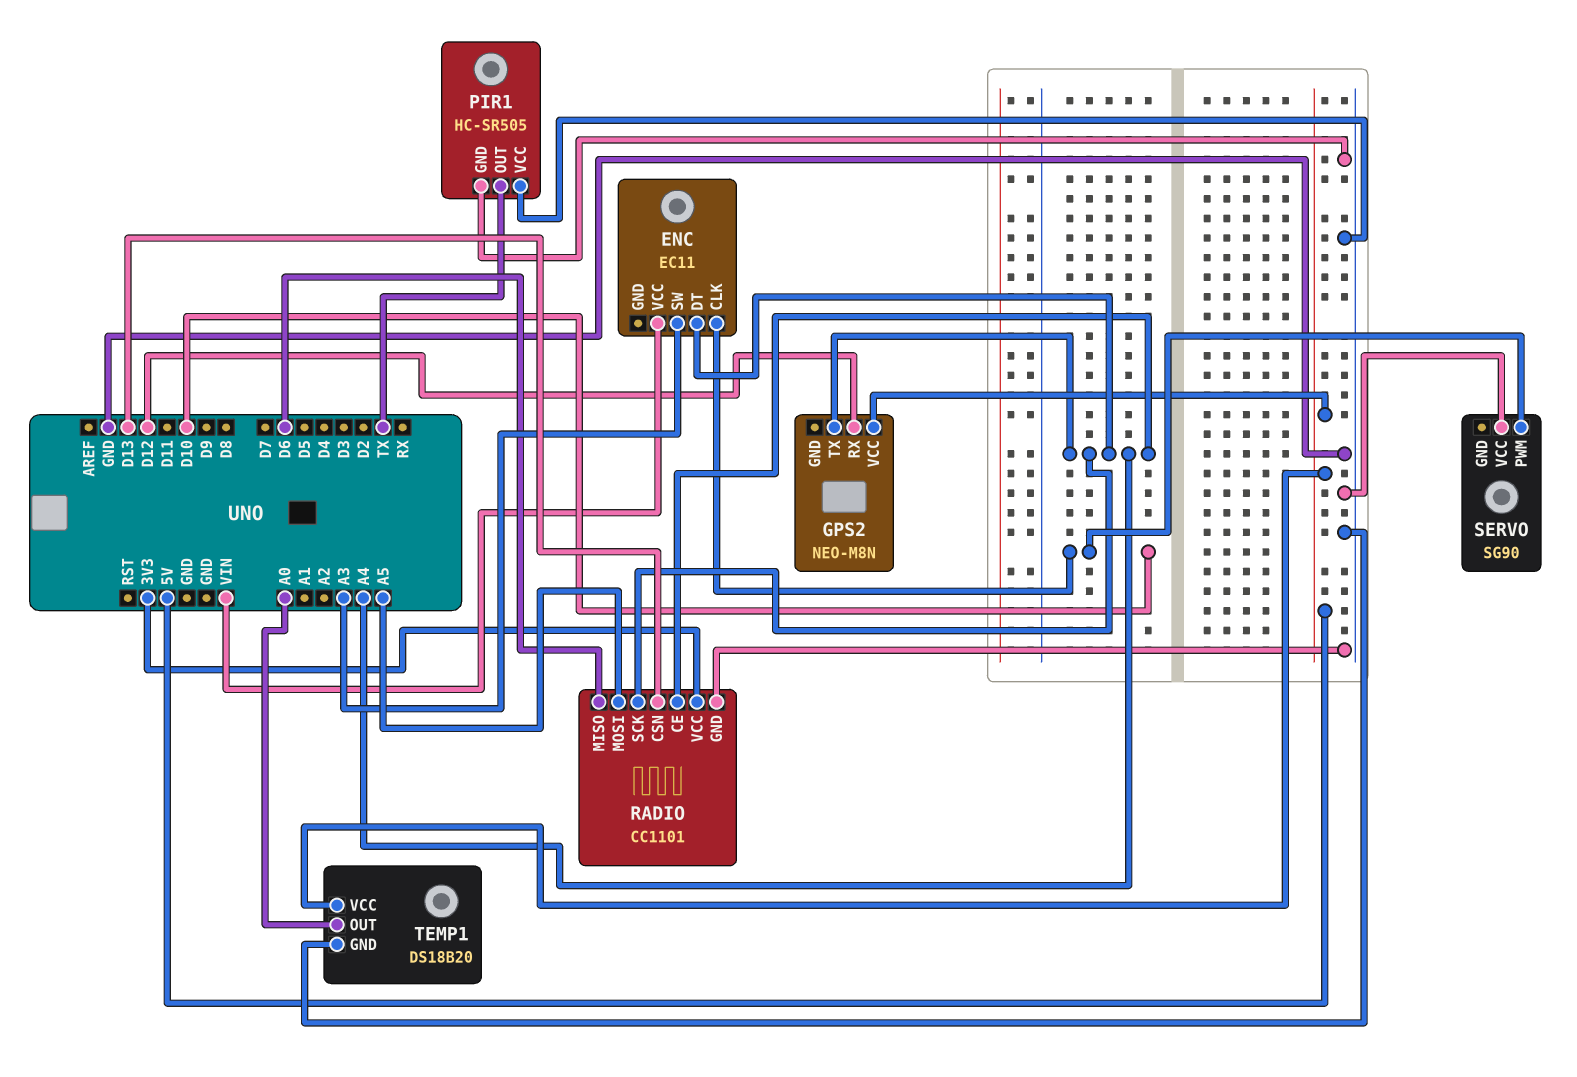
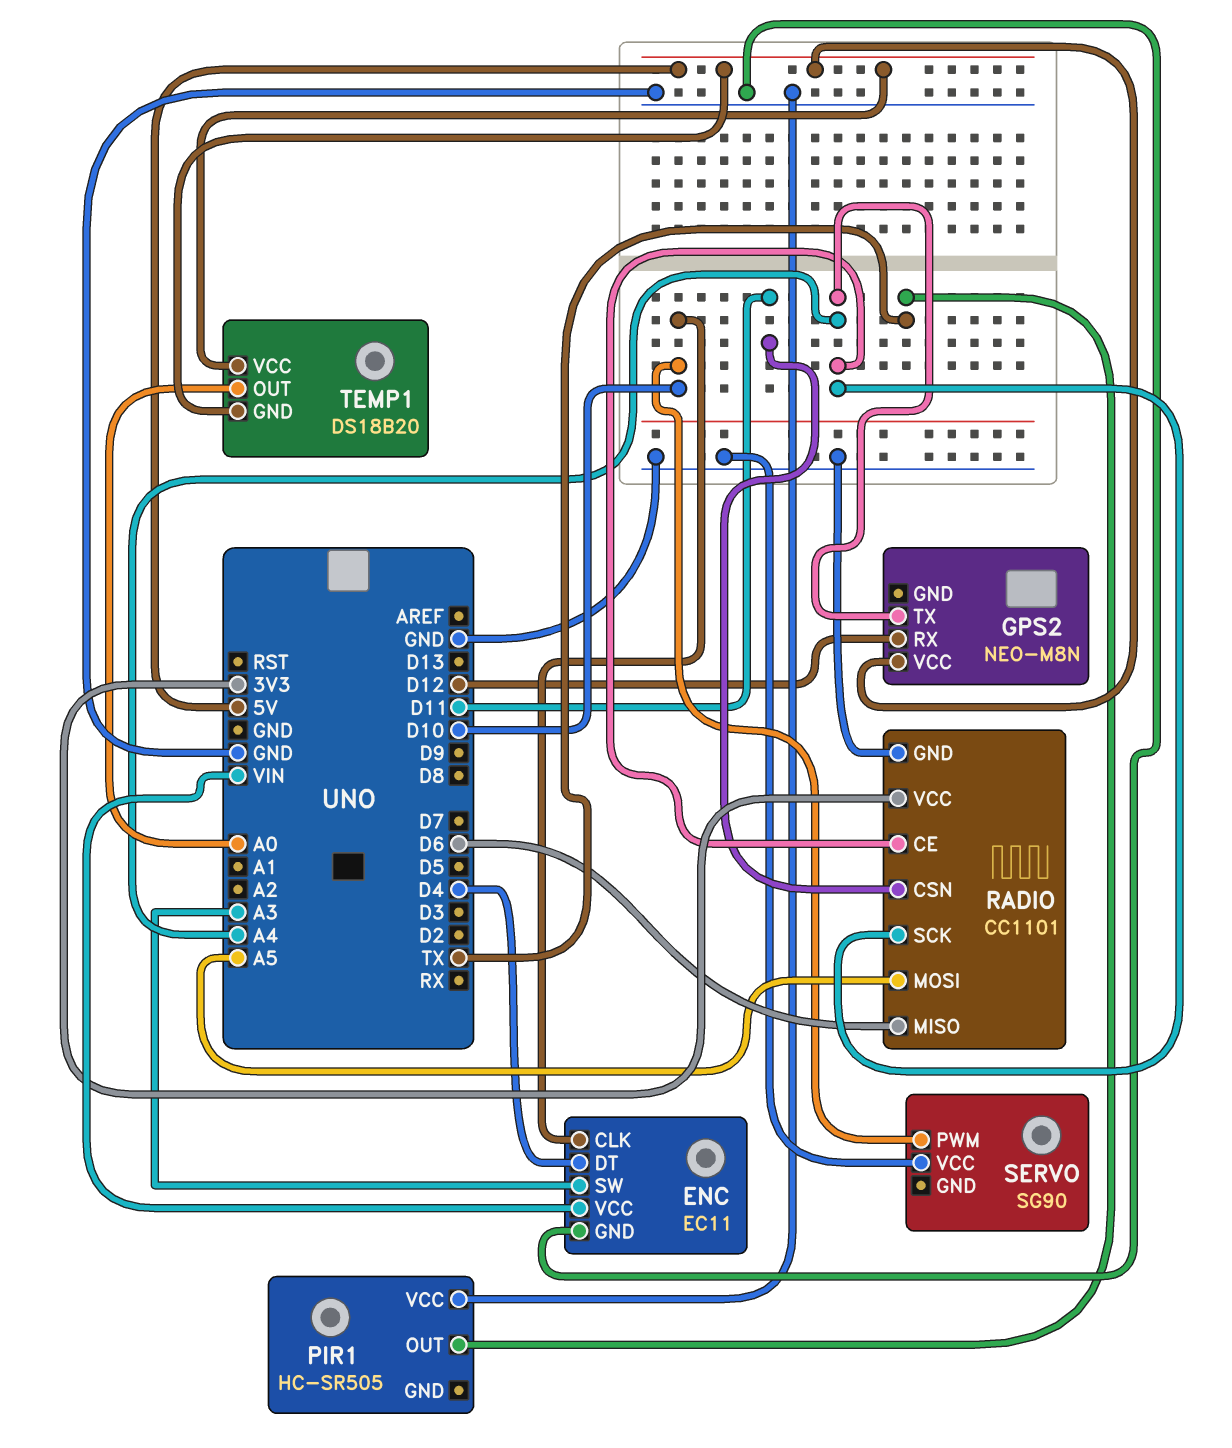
ENC pin DT: A4 -> D4
ENC pin GND: none -> GND
PIR1 pin GND: GND -> none
RADIO pin CSN: D13 -> D11
TEMP1 pin GND: GND -> 5V

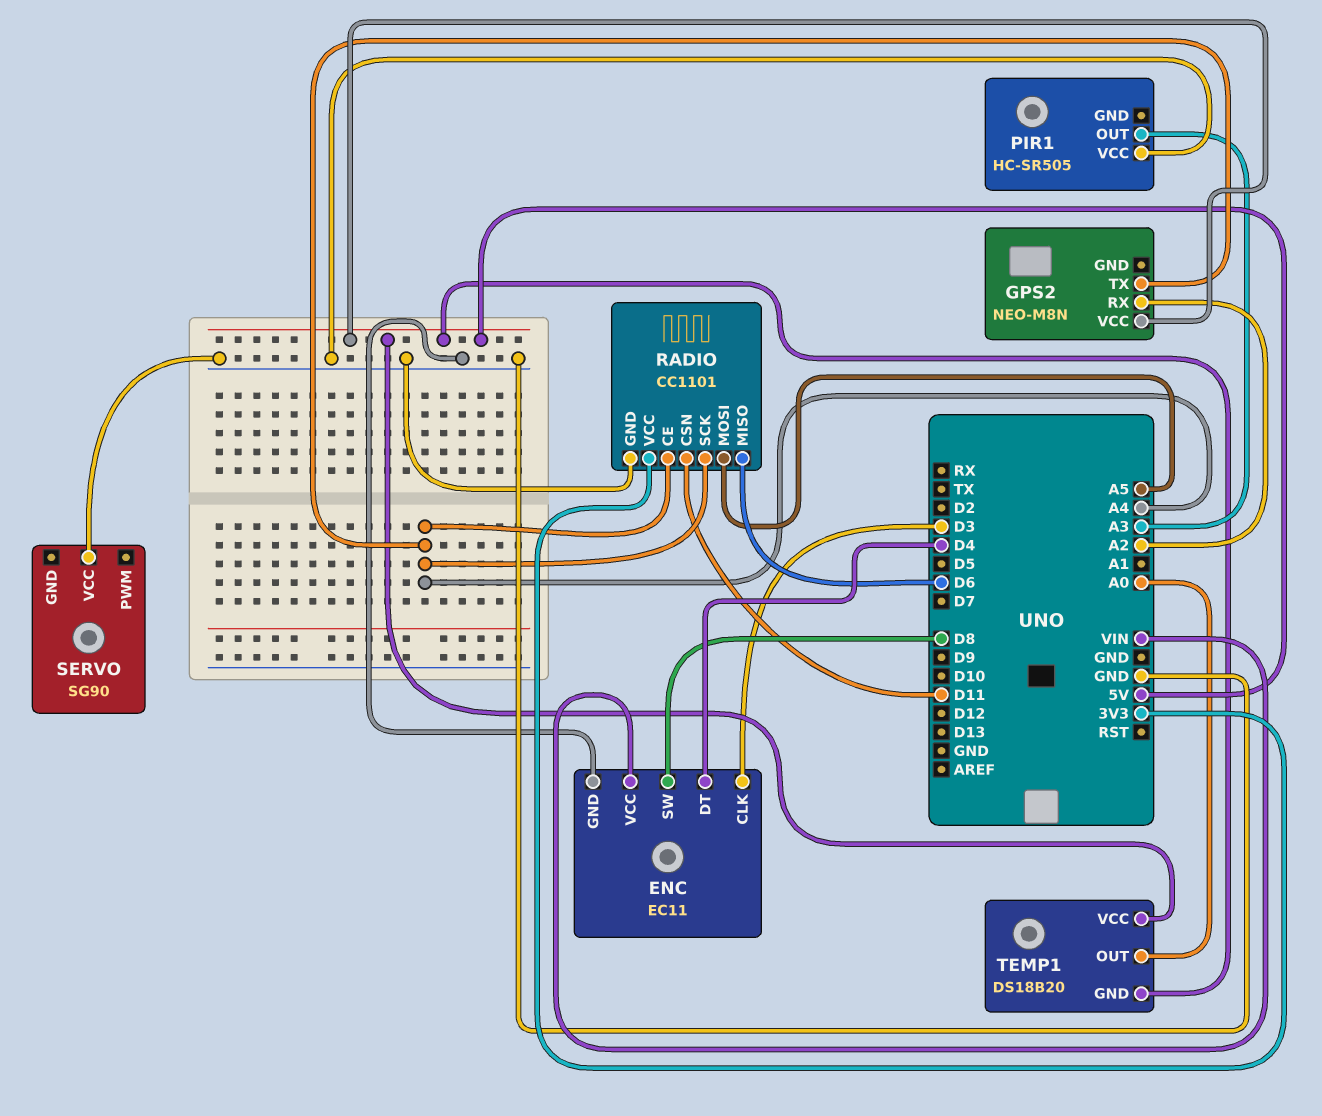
ENC pin CLK: D10 -> D3
ENC pin SW: A3 -> D8
GPS2 pin RX: D12 -> A2
PIR1 pin OUT: TX -> A3
SERVO pin PWM: D10 -> none

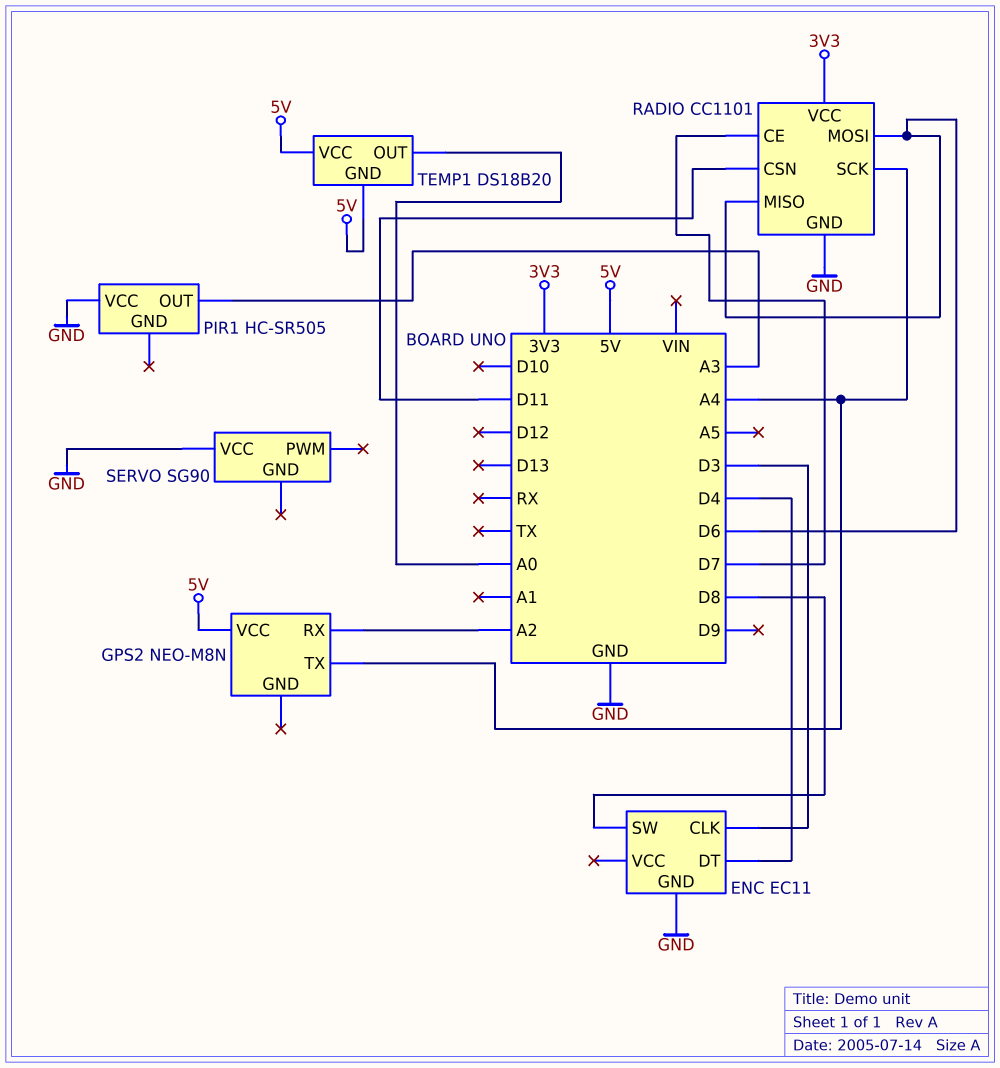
ENC pin VCC: VIN -> none
RADIO pin CE: A4 -> D7
RADIO pin MOSI: A5 -> D6

